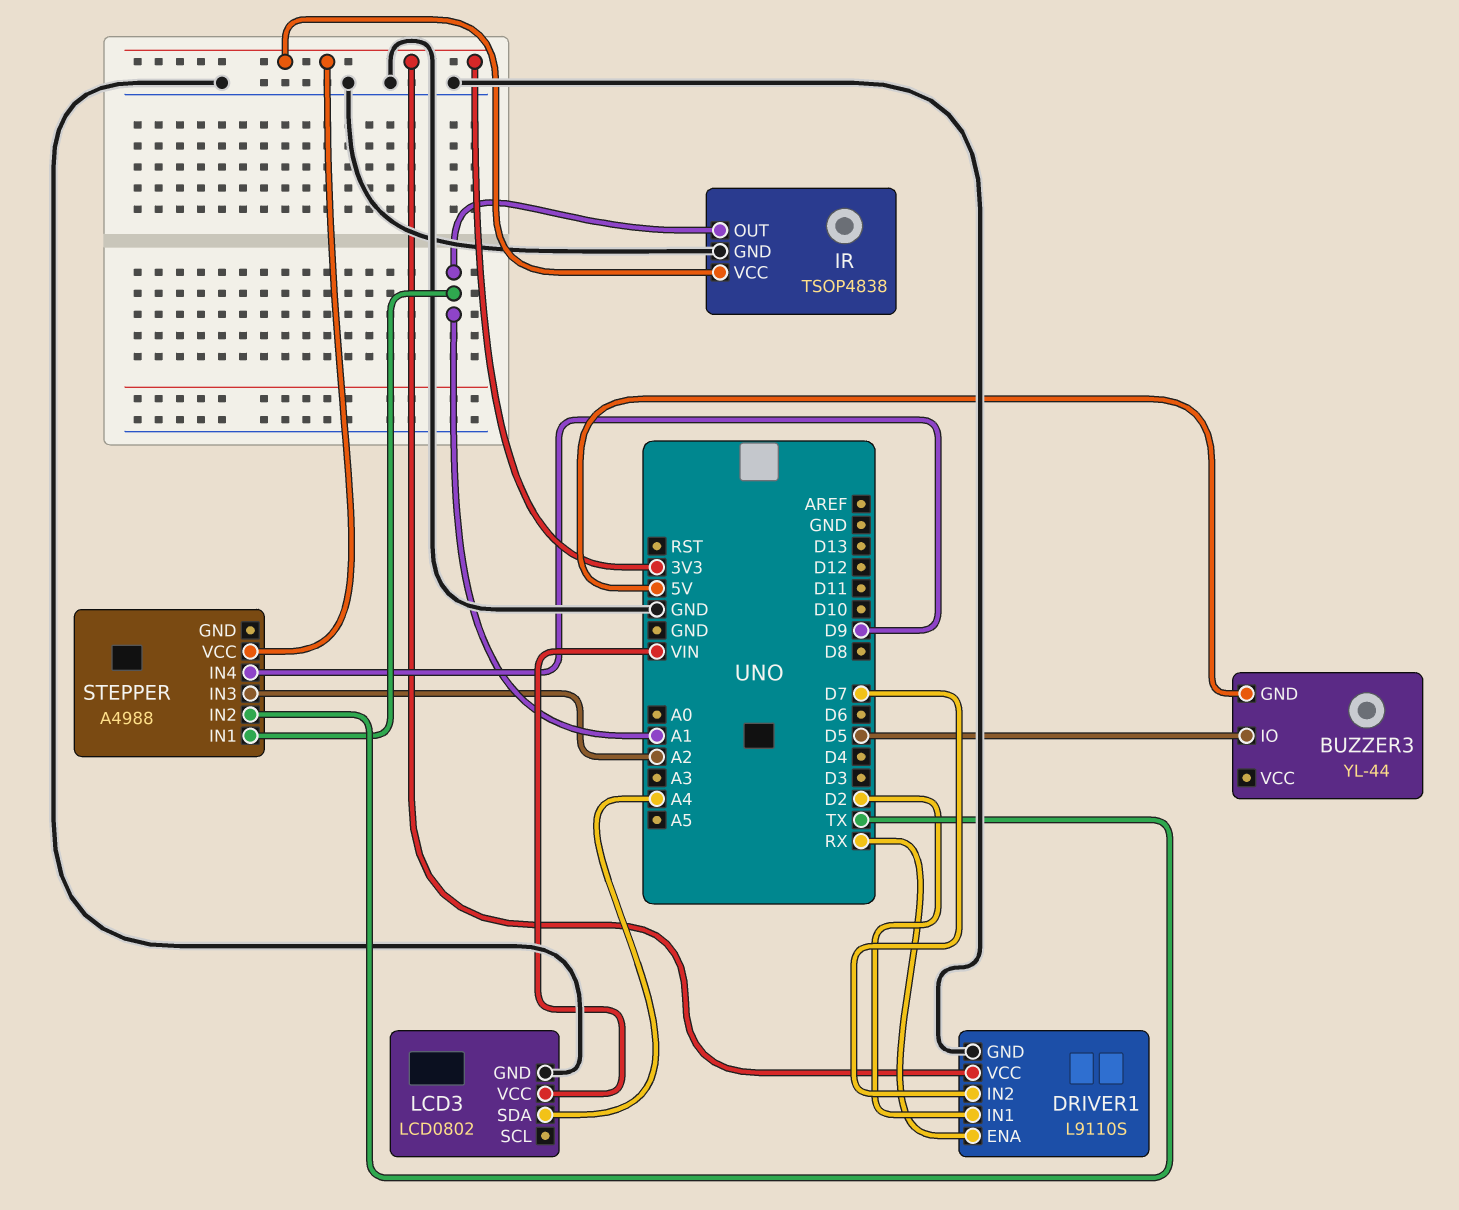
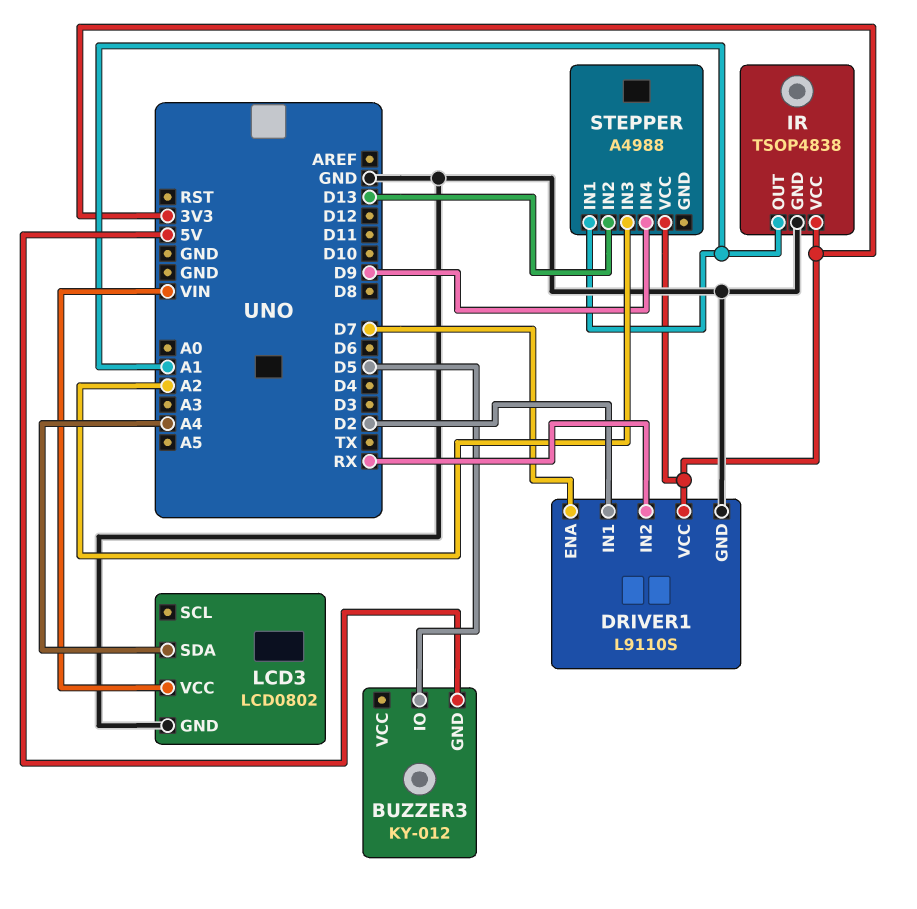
BUZZER3: YL-44 -> KY-012
DRIVER1 pin ENA: RX -> D7
DRIVER1 pin IN2: D7 -> RX
STEPPER pin IN2: TX -> D13

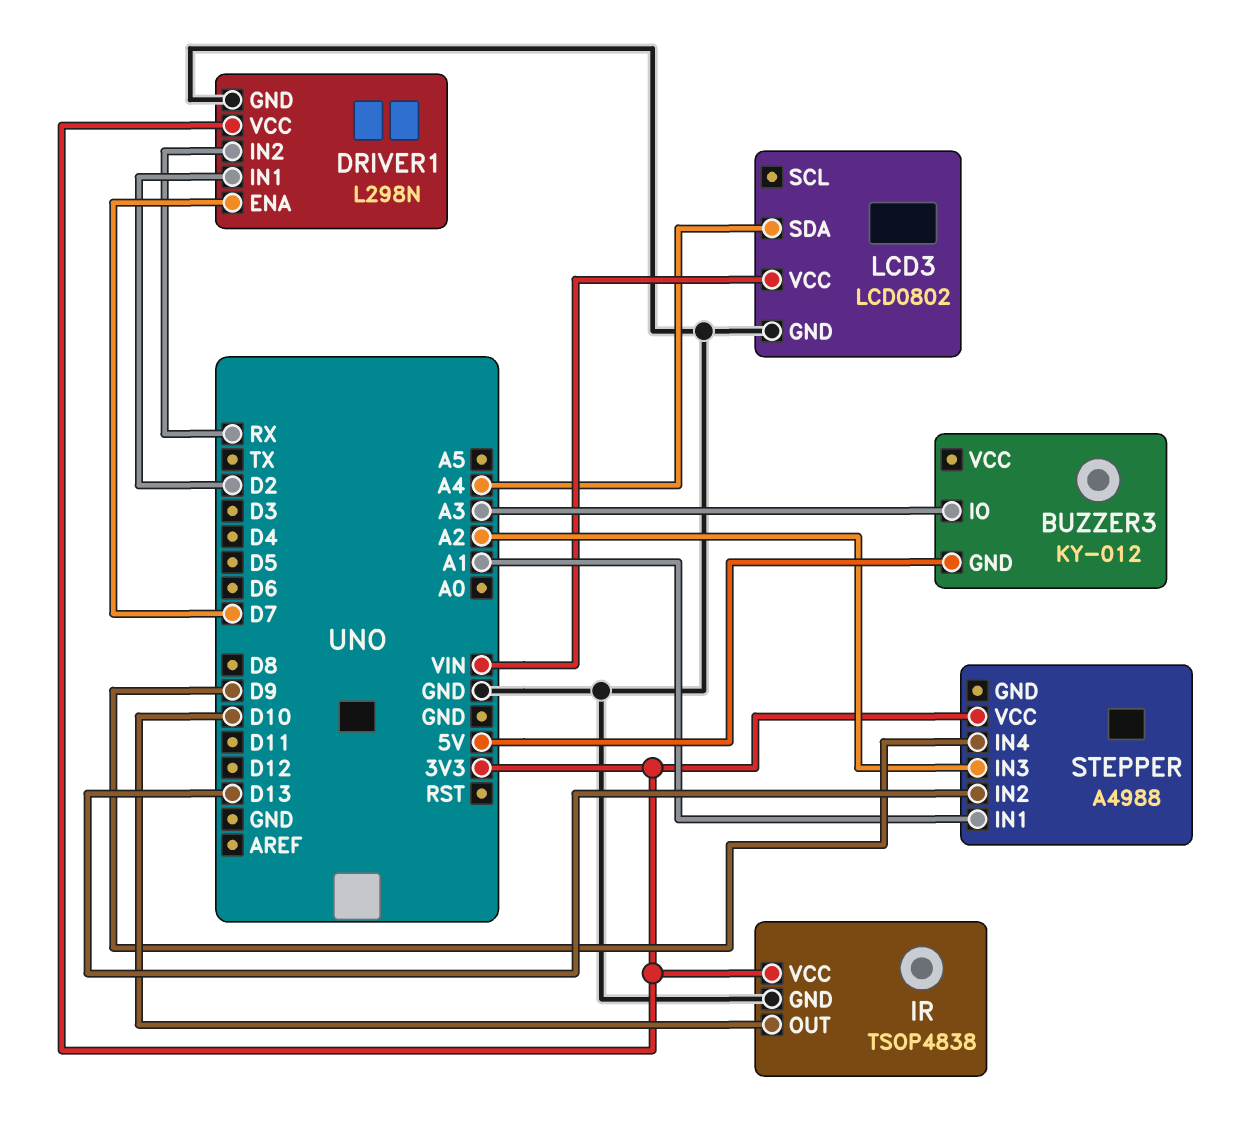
BUZZER3 pin IO: D5 -> A3
DRIVER1: L9110S -> L298N
IR pin OUT: A1 -> D10

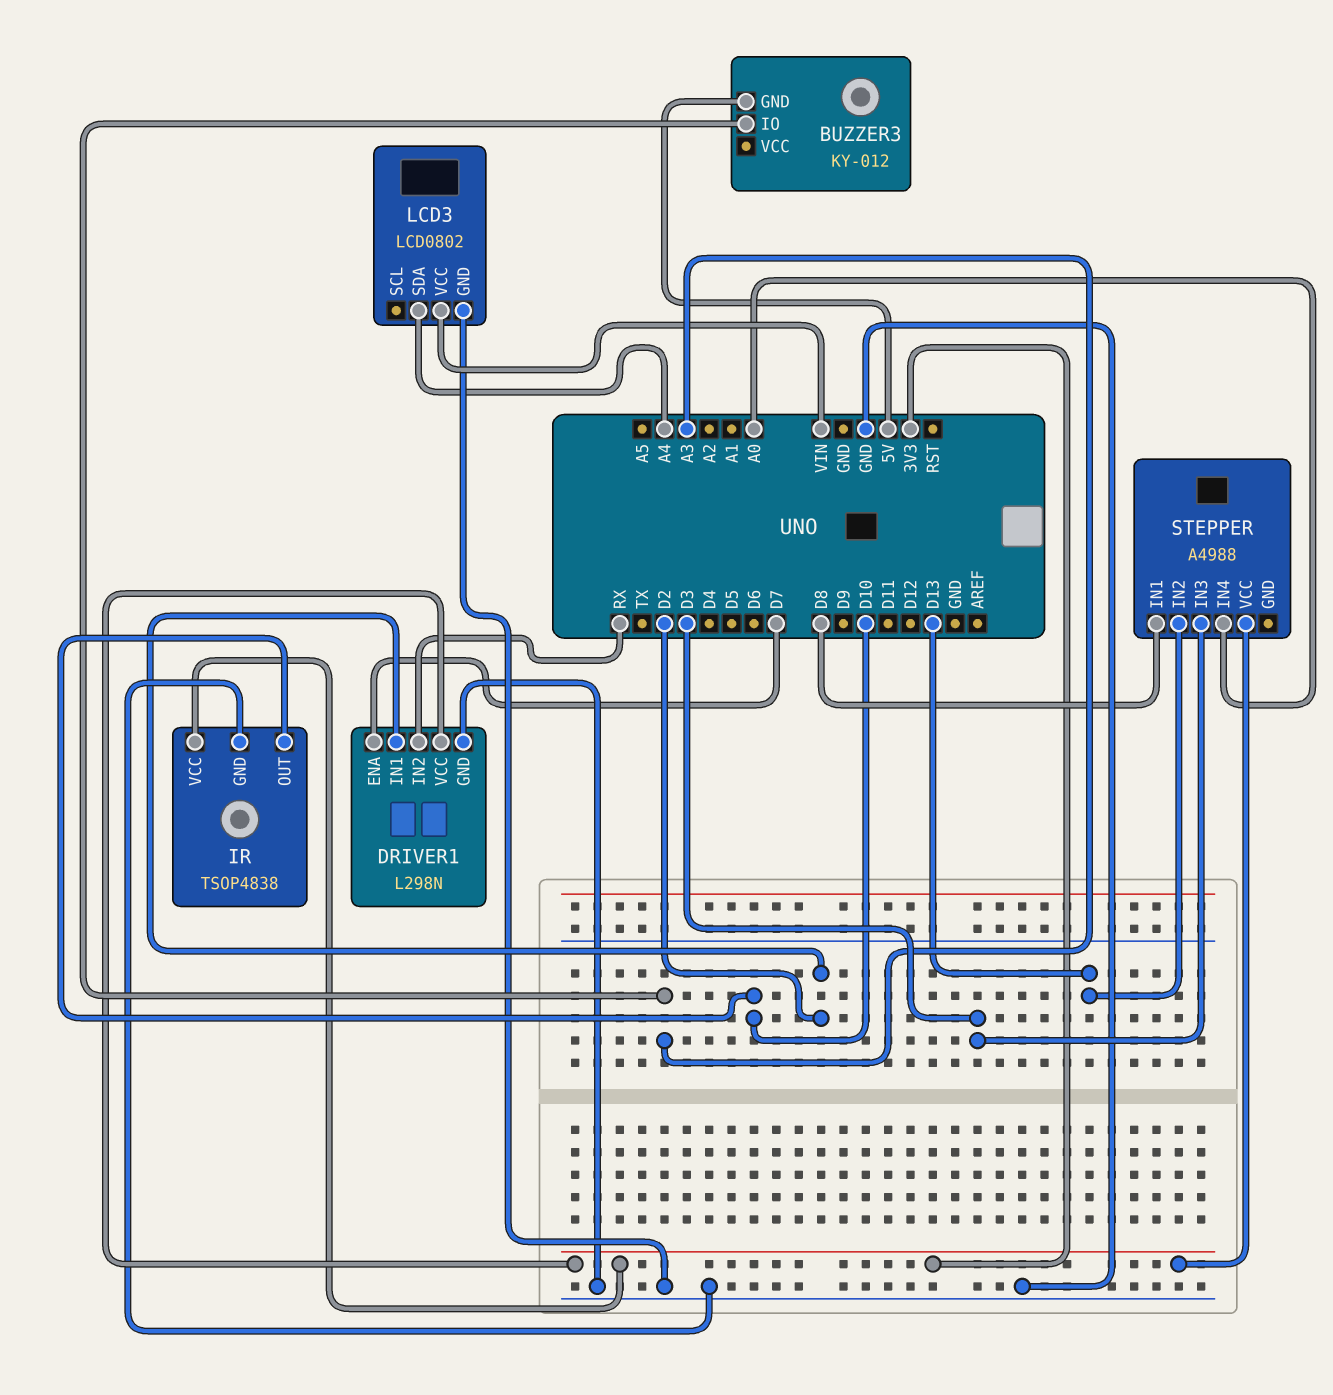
STEPPER pin IN1: A1 -> D8
STEPPER pin IN3: A2 -> D3
STEPPER pin IN4: D9 -> A0

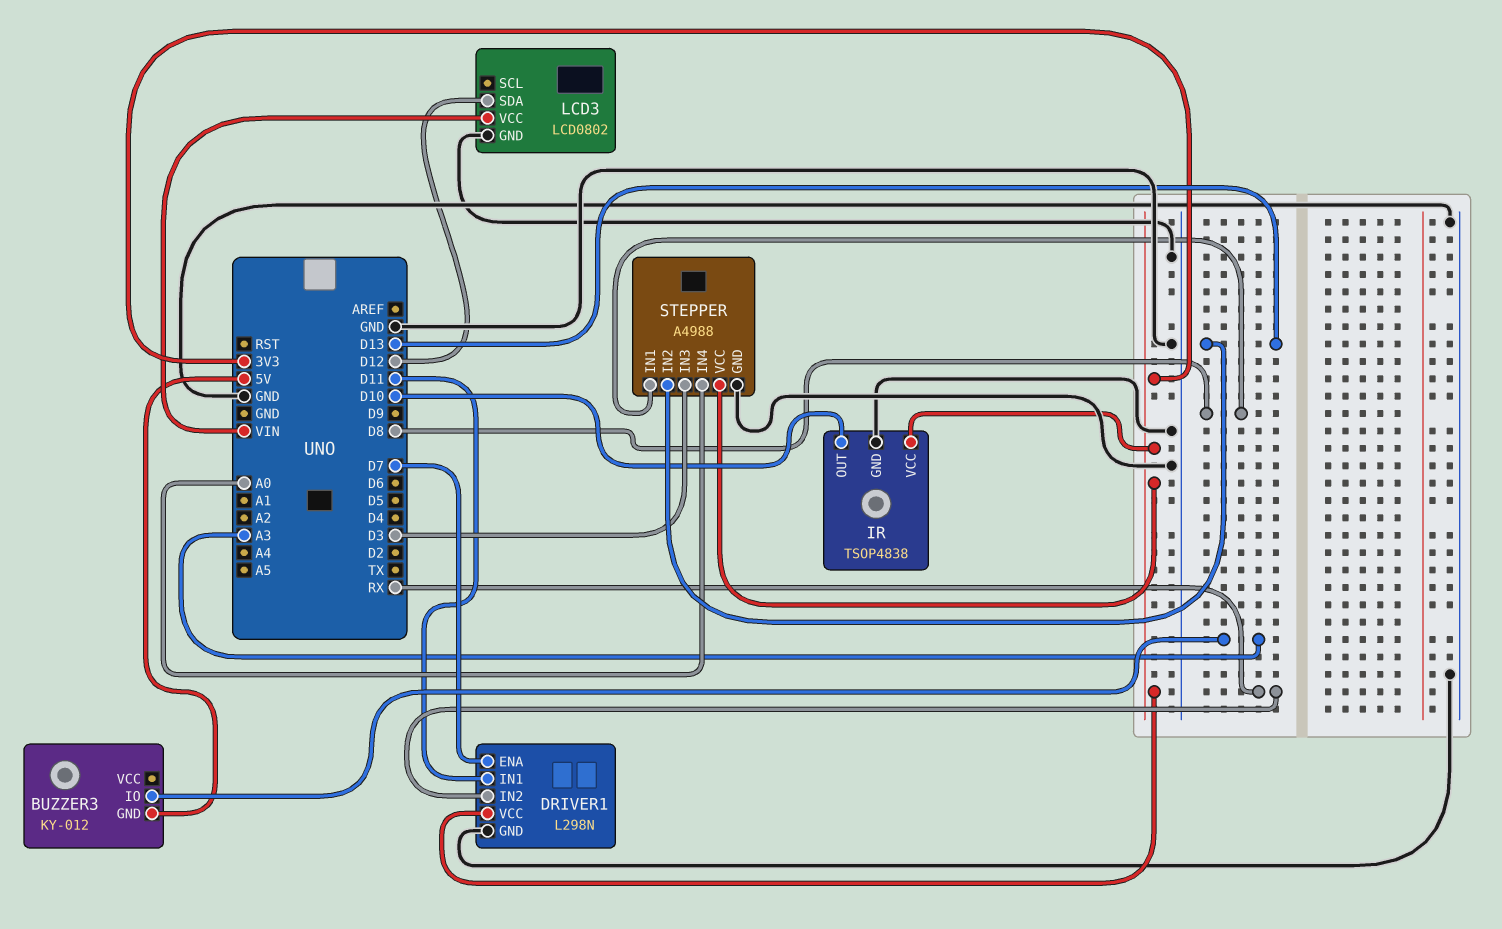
DRIVER1 pin IN1: D2 -> D11
LCD3 pin SDA: A4 -> D12
STEPPER pin GND: none -> GND

